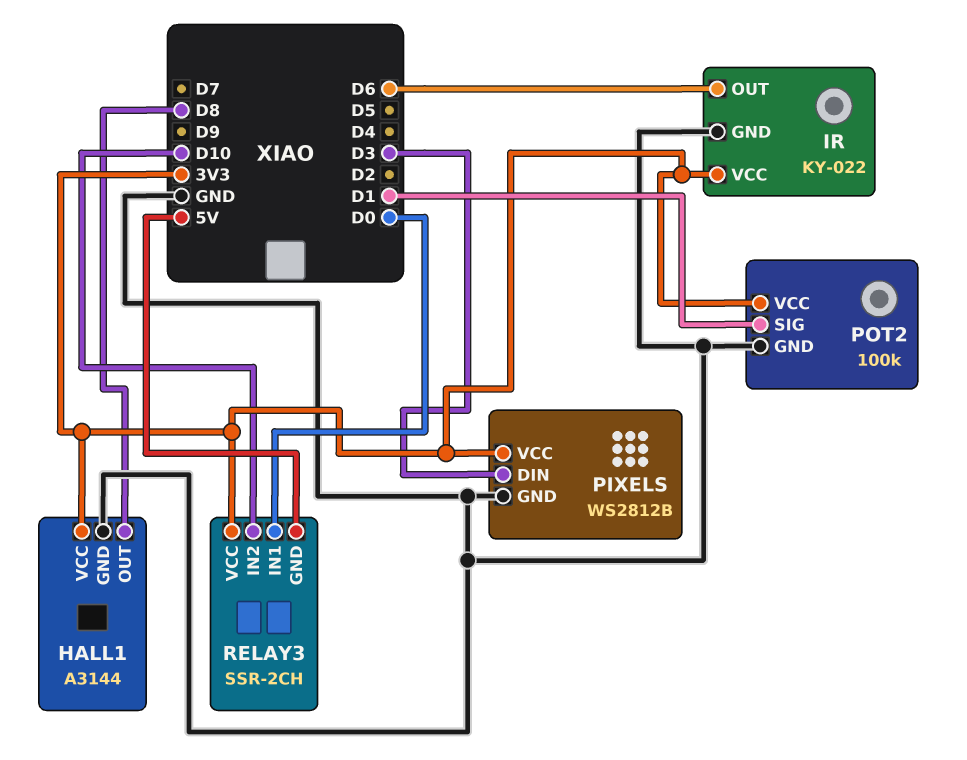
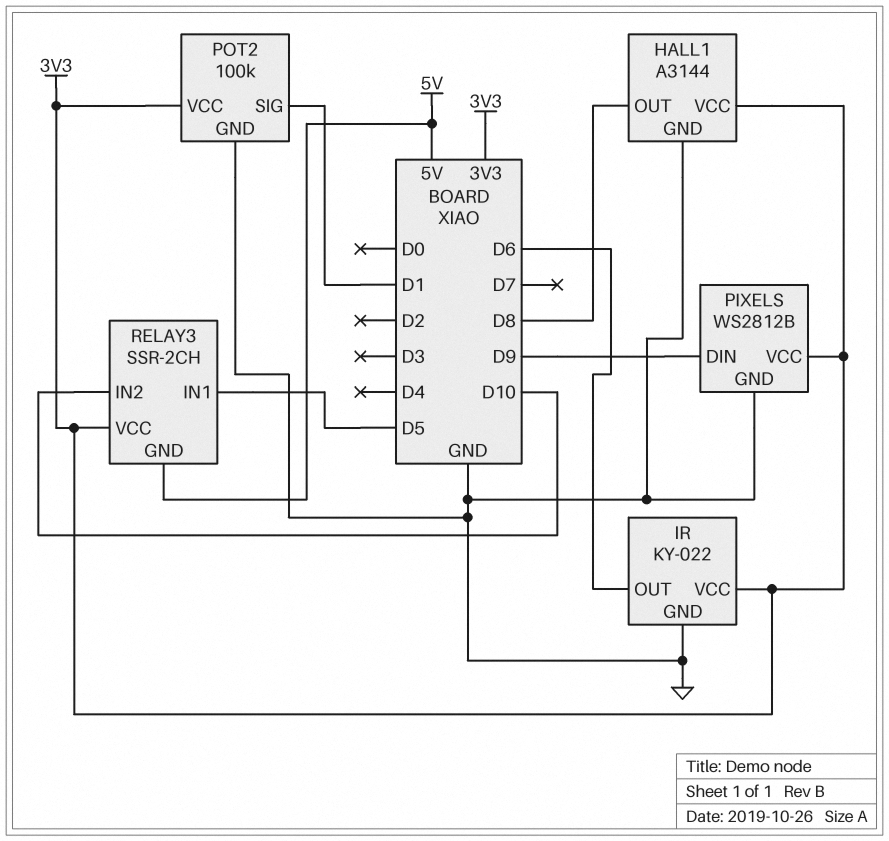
PIXELS pin DIN: D3 -> D9
RELAY3 pin IN1: D0 -> D5

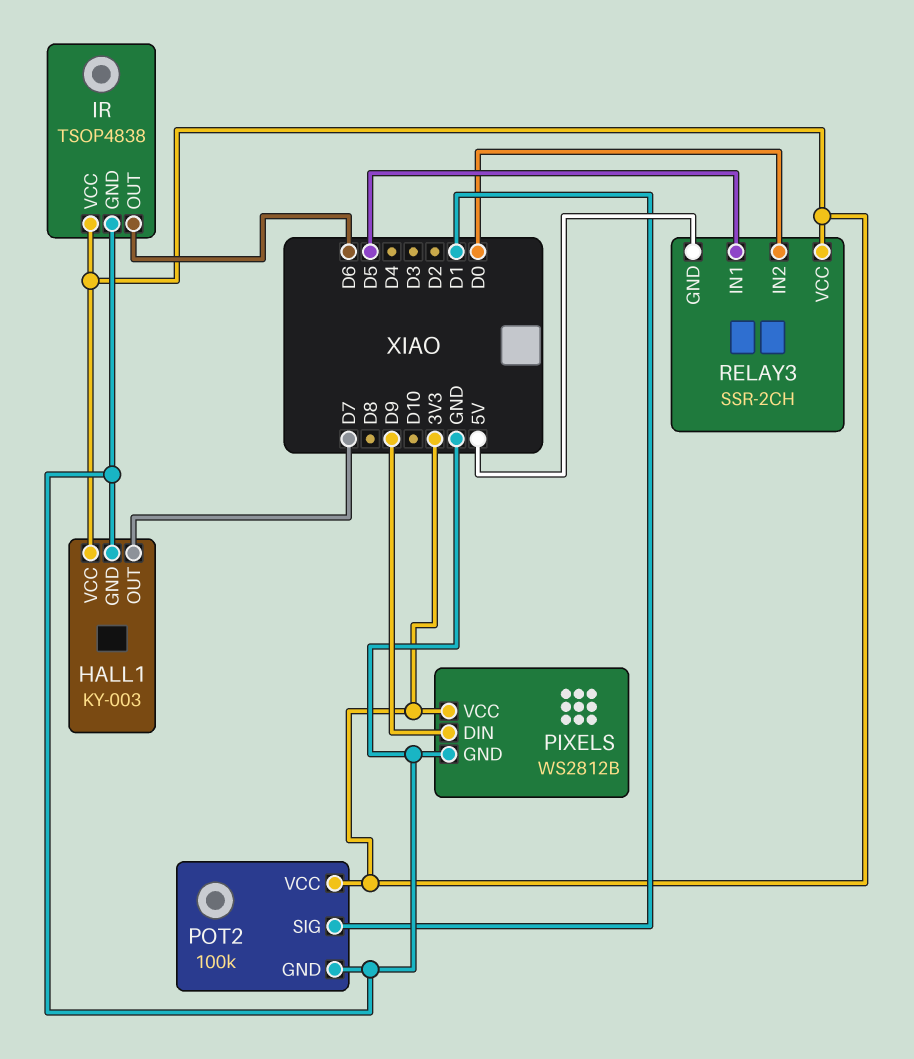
HALL1: A3144 -> KY-003
HALL1 pin OUT: D8 -> D7
IR: KY-022 -> TSOP4838
RELAY3 pin IN2: D10 -> D0

